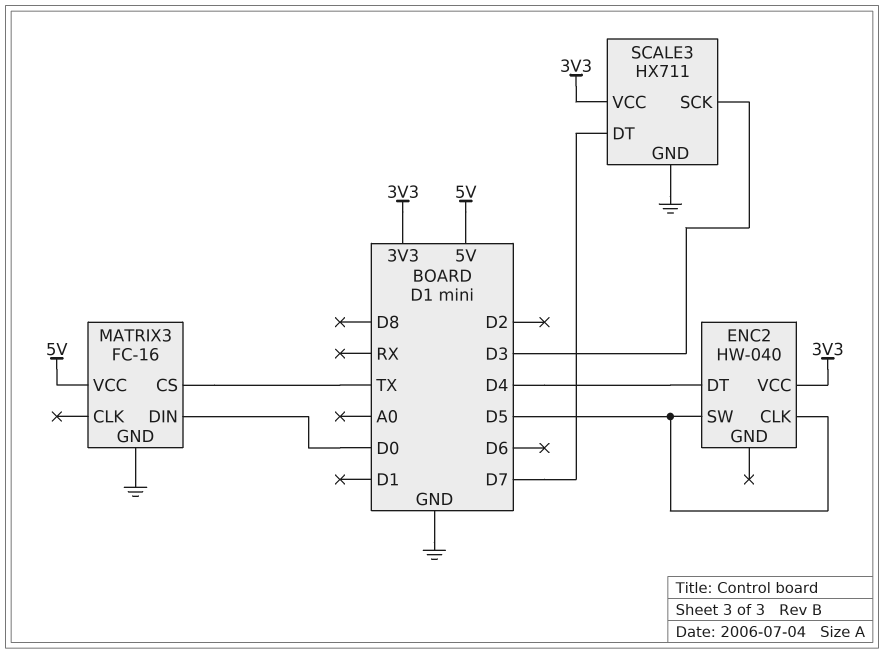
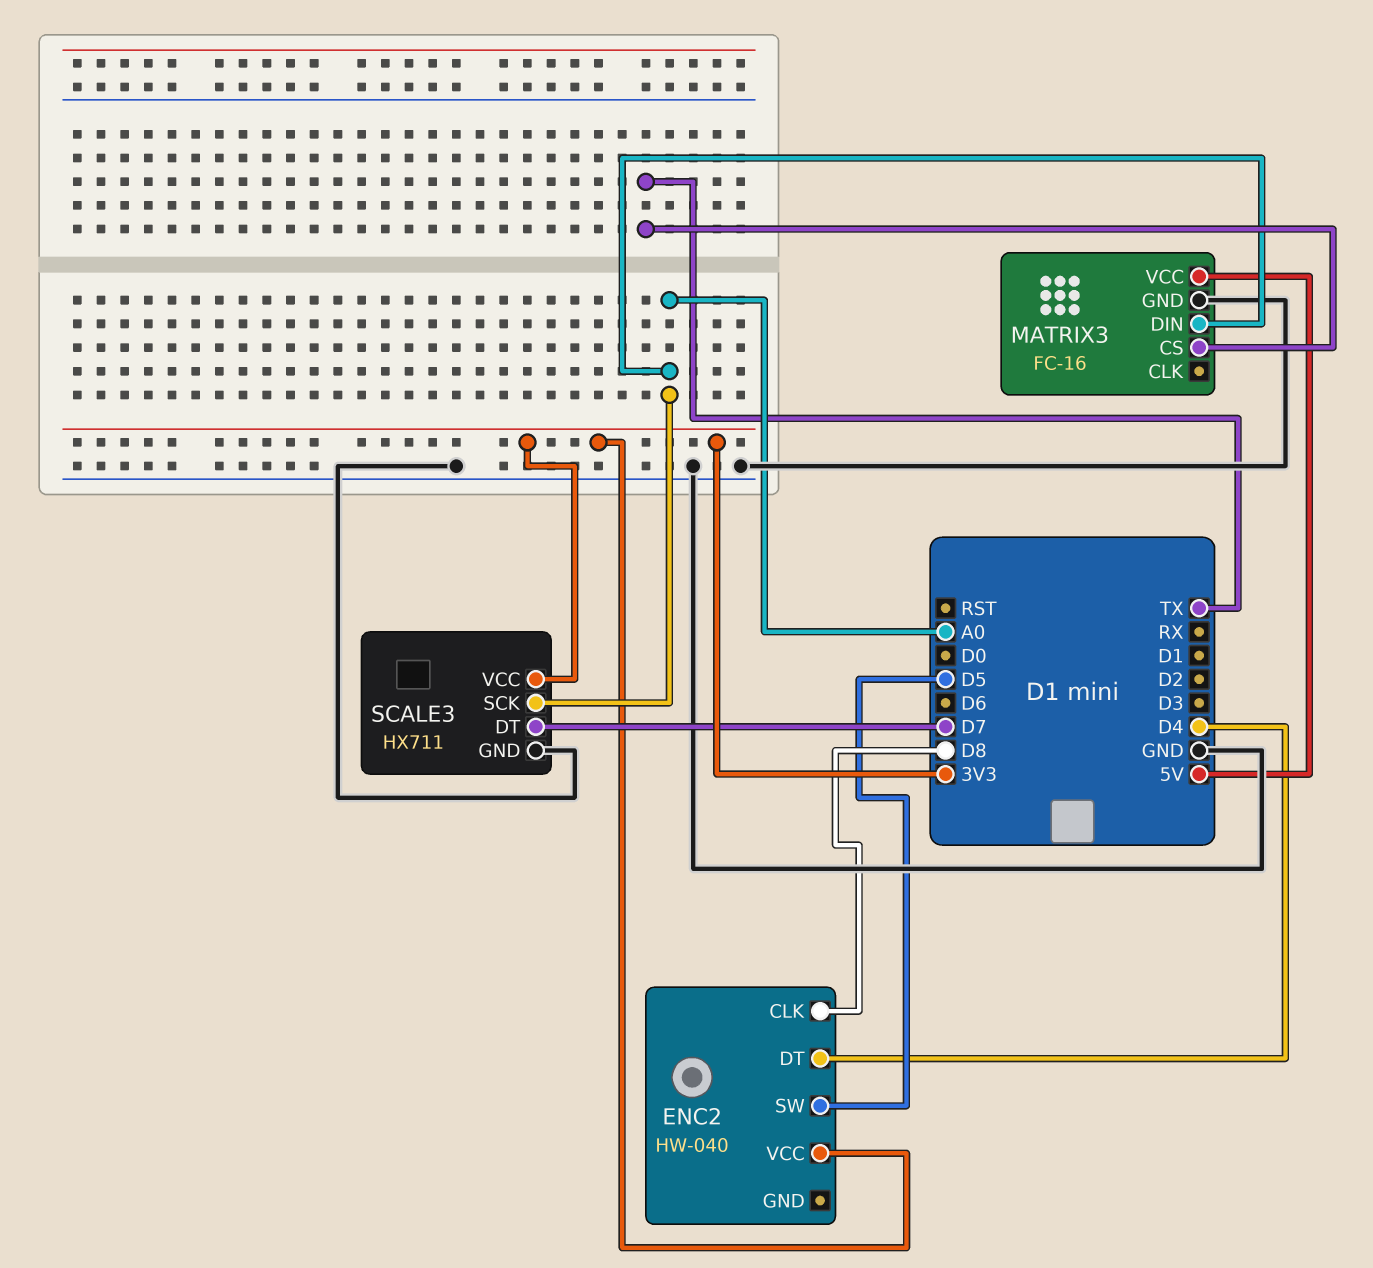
ENC2 pin CLK: D5 -> D8
MATRIX3 pin DIN: D0 -> A0
SCALE3 pin SCK: D3 -> A0

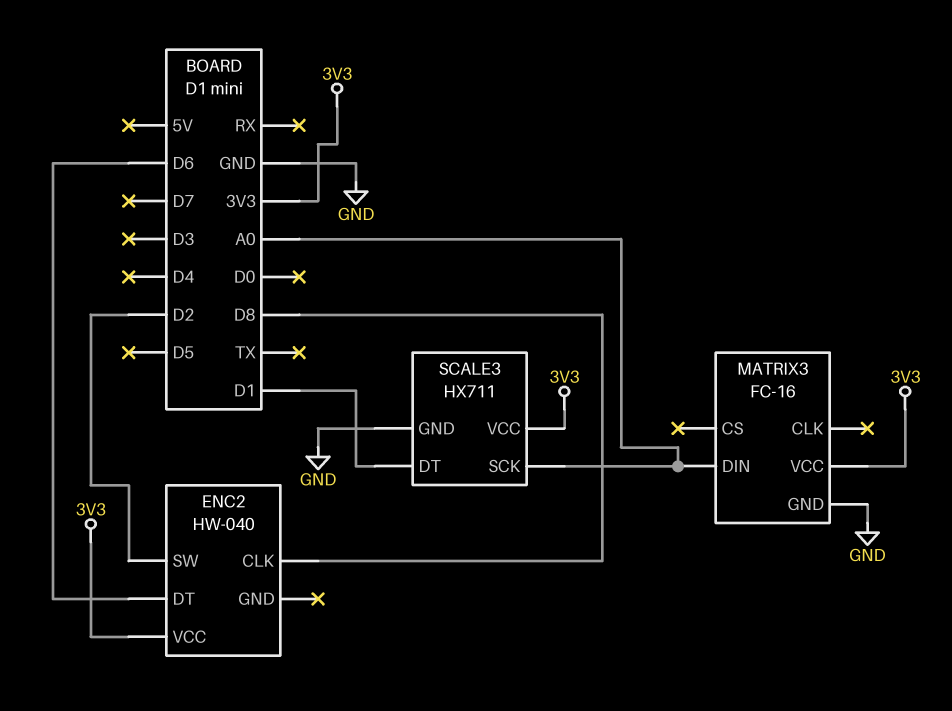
ENC2 pin DT: D4 -> D6
ENC2 pin SW: D5 -> D2
MATRIX3 pin CS: TX -> none
MATRIX3 pin VCC: 5V -> 3V3
SCALE3 pin DT: D7 -> D1

